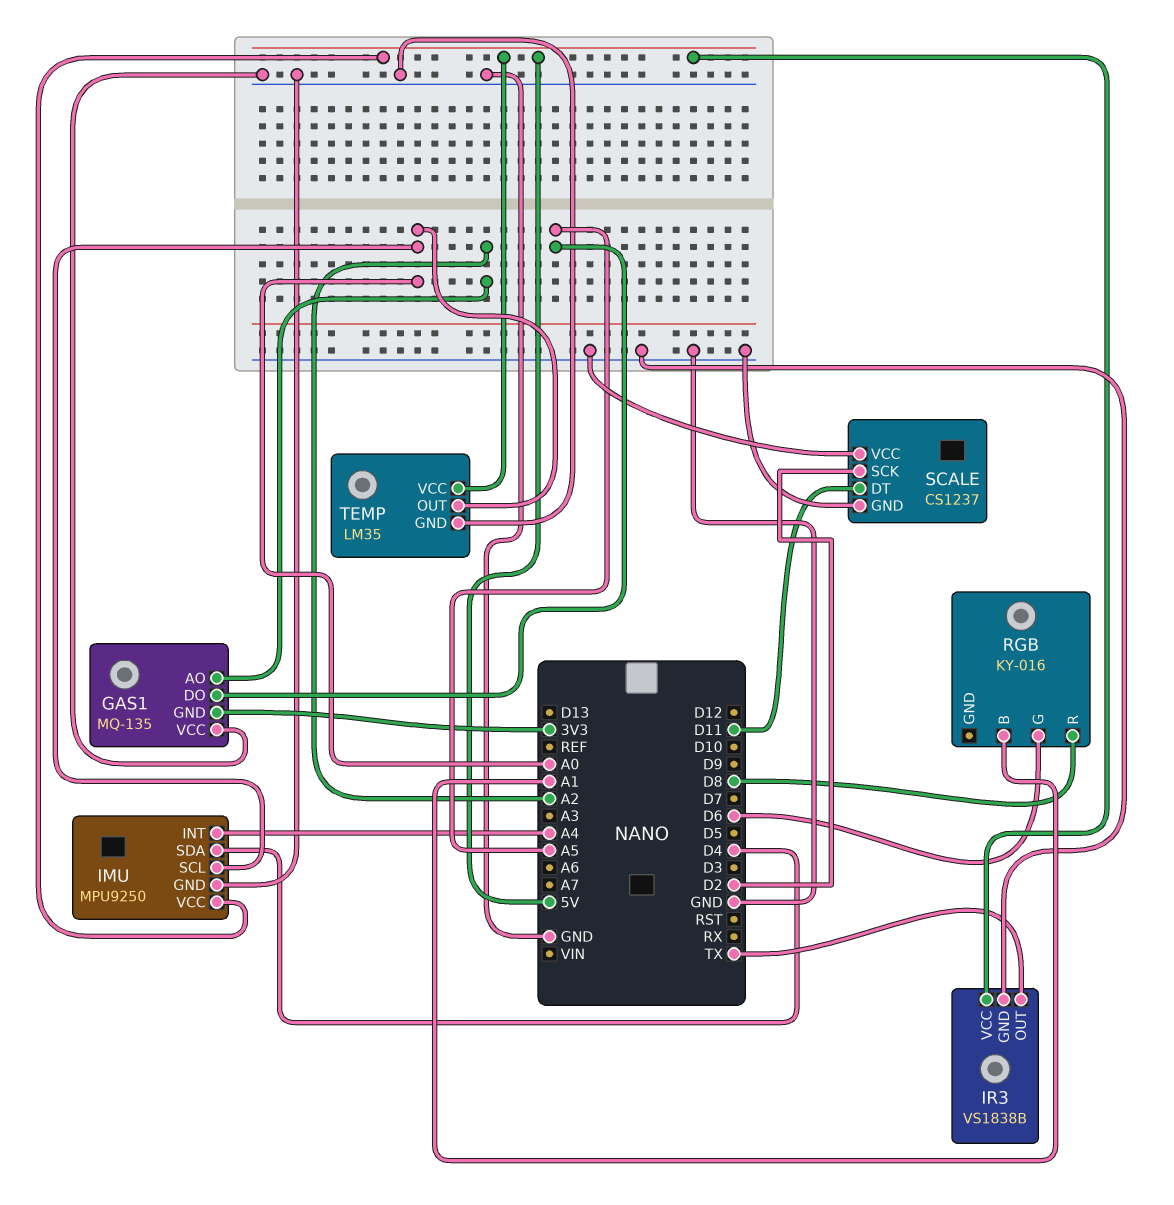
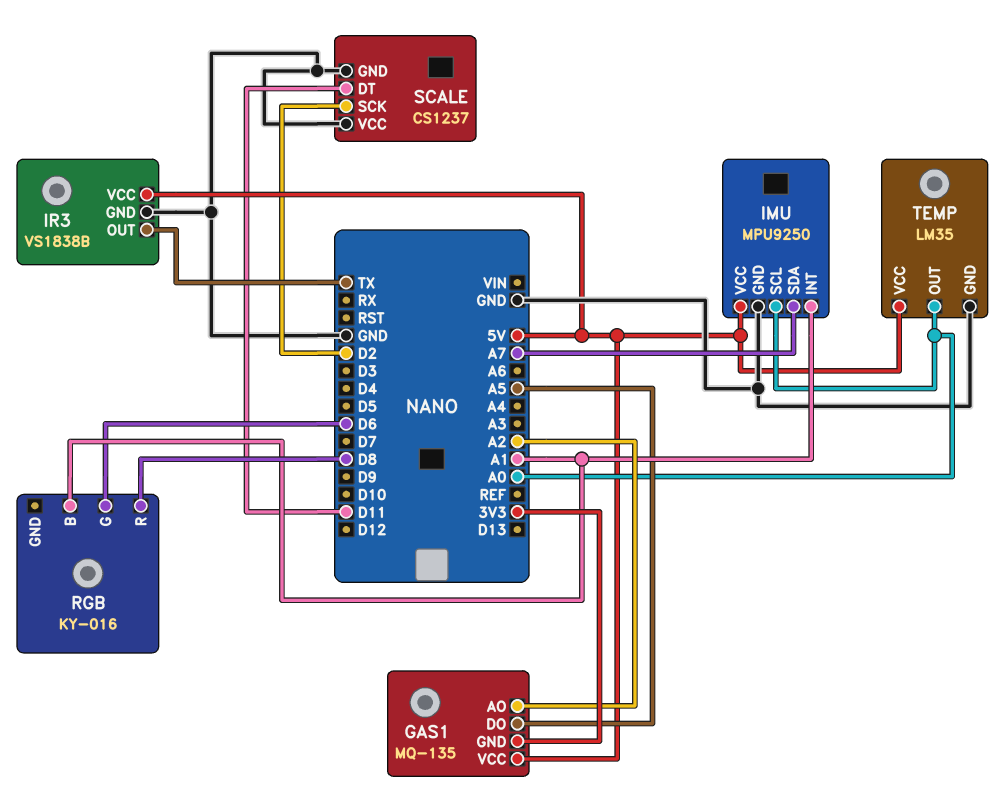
GAS1 pin VCC: GND -> 5V
IMU pin INT: A4 -> A1
IMU pin SDA: D4 -> A7

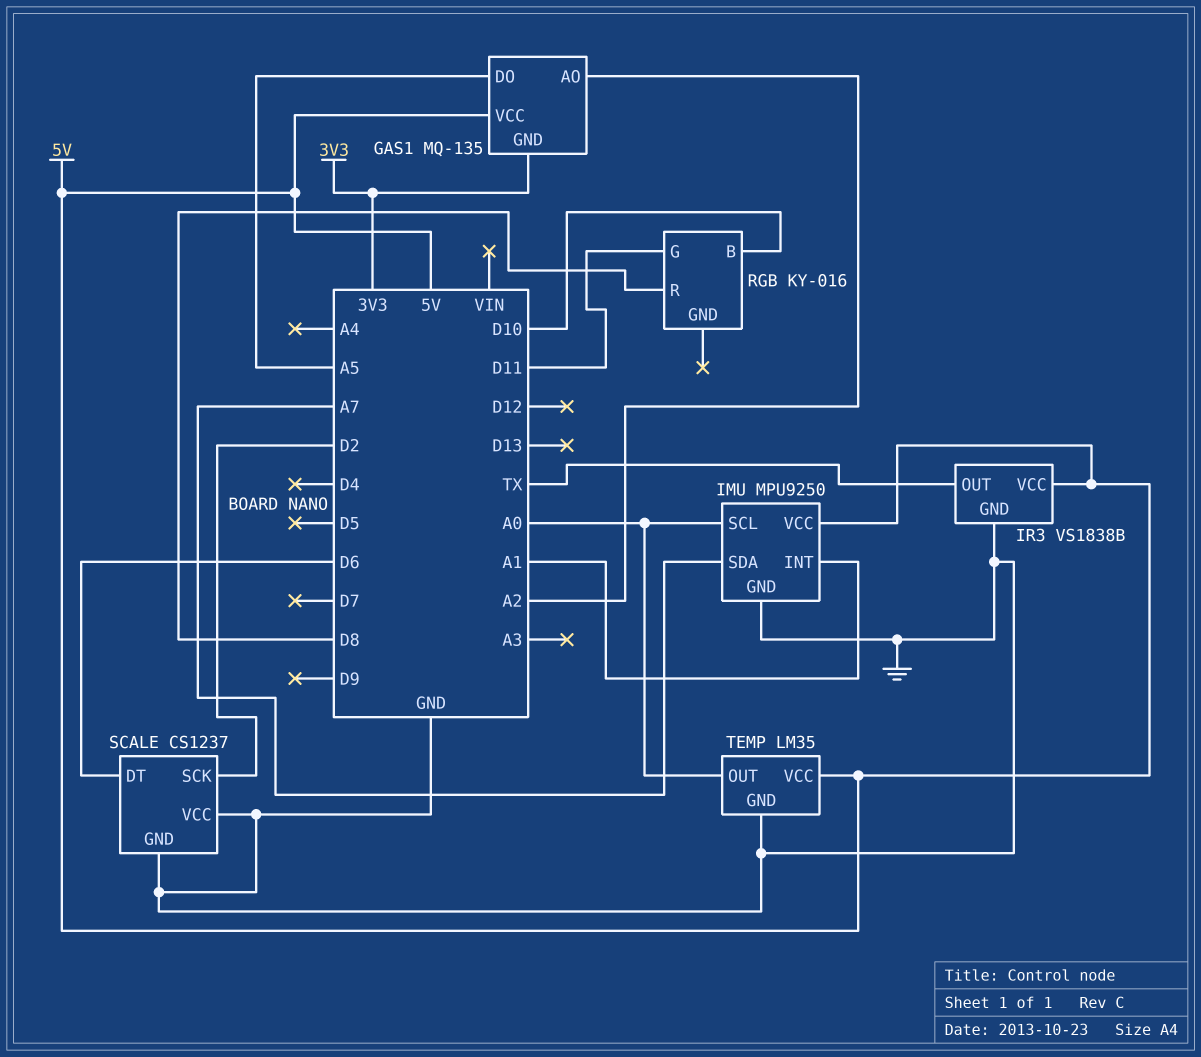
RGB pin B: A1 -> D10
RGB pin G: D6 -> D11
SCALE pin DT: D11 -> D6

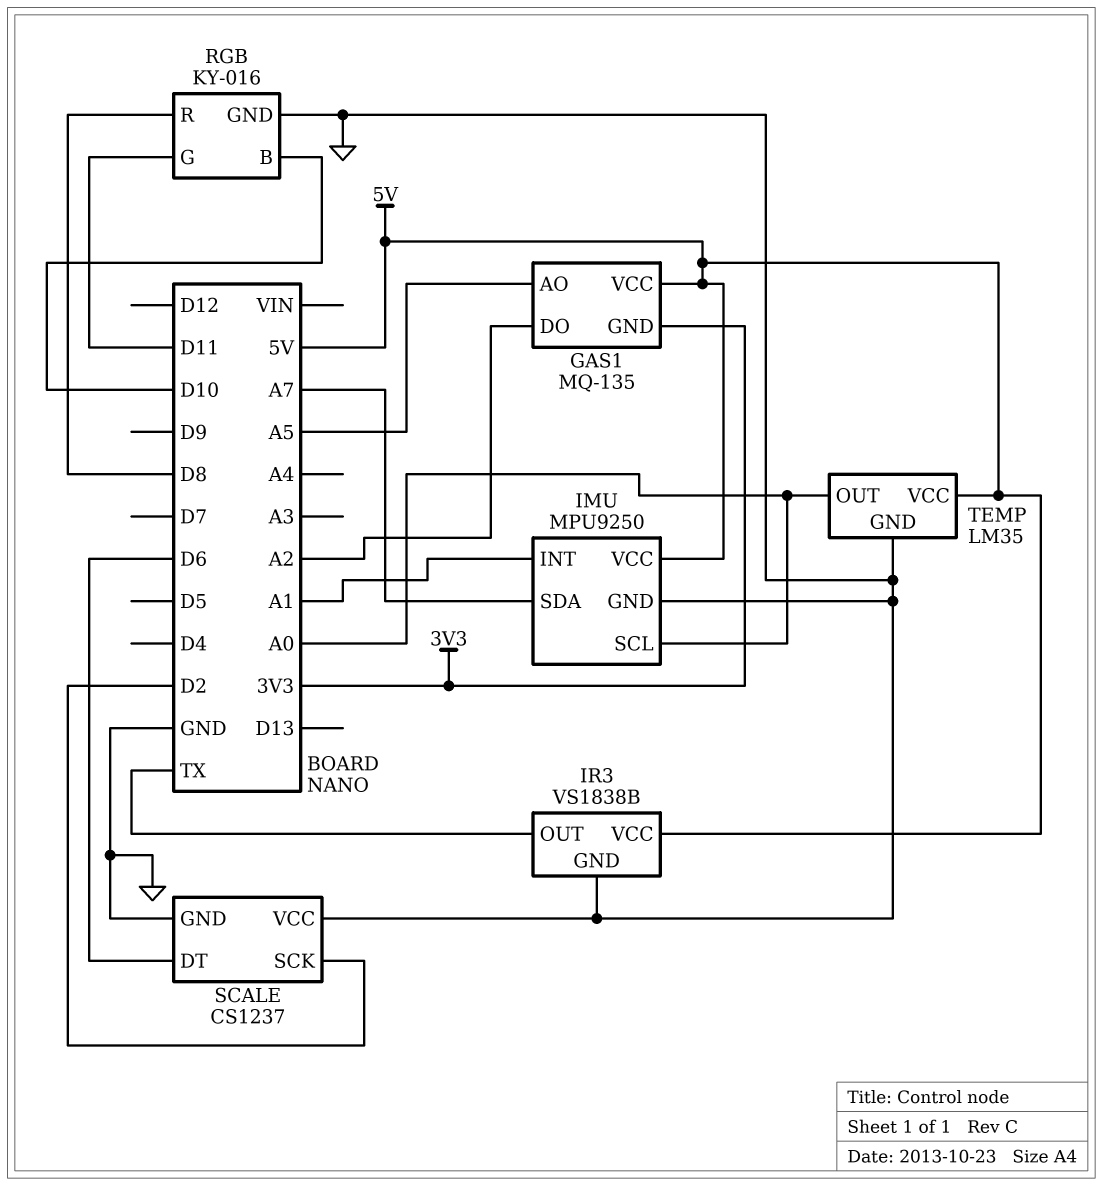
GAS1 pin AO: A2 -> A5
GAS1 pin DO: A5 -> A2
RGB pin GND: none -> GND

